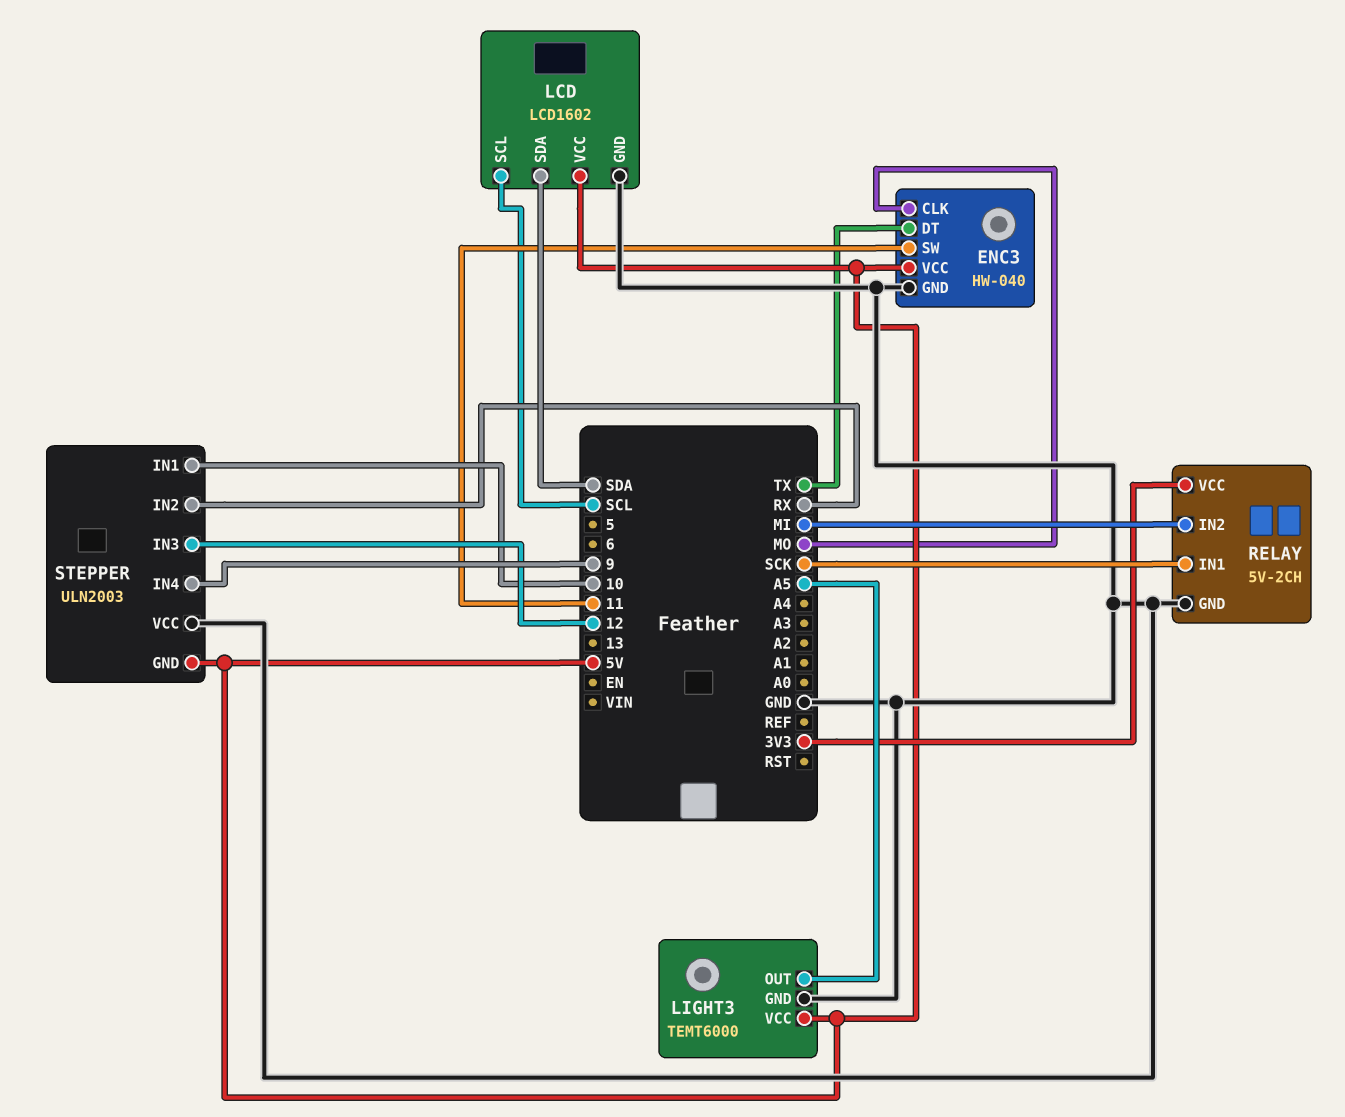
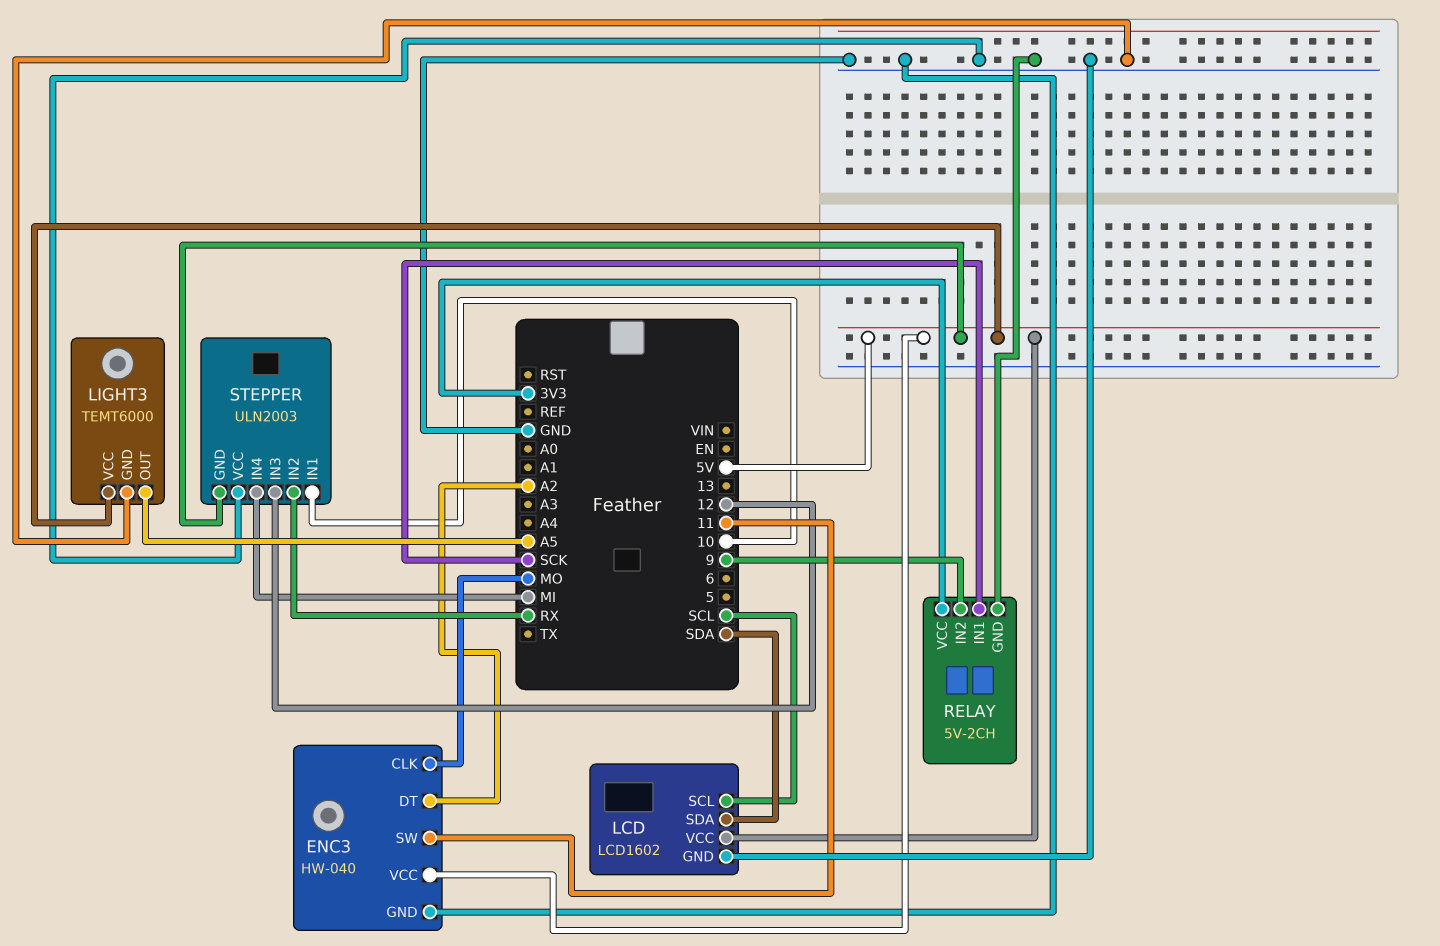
ENC3 pin DT: TX -> A2
RELAY pin IN2: MI -> 9
STEPPER pin IN4: 9 -> MI

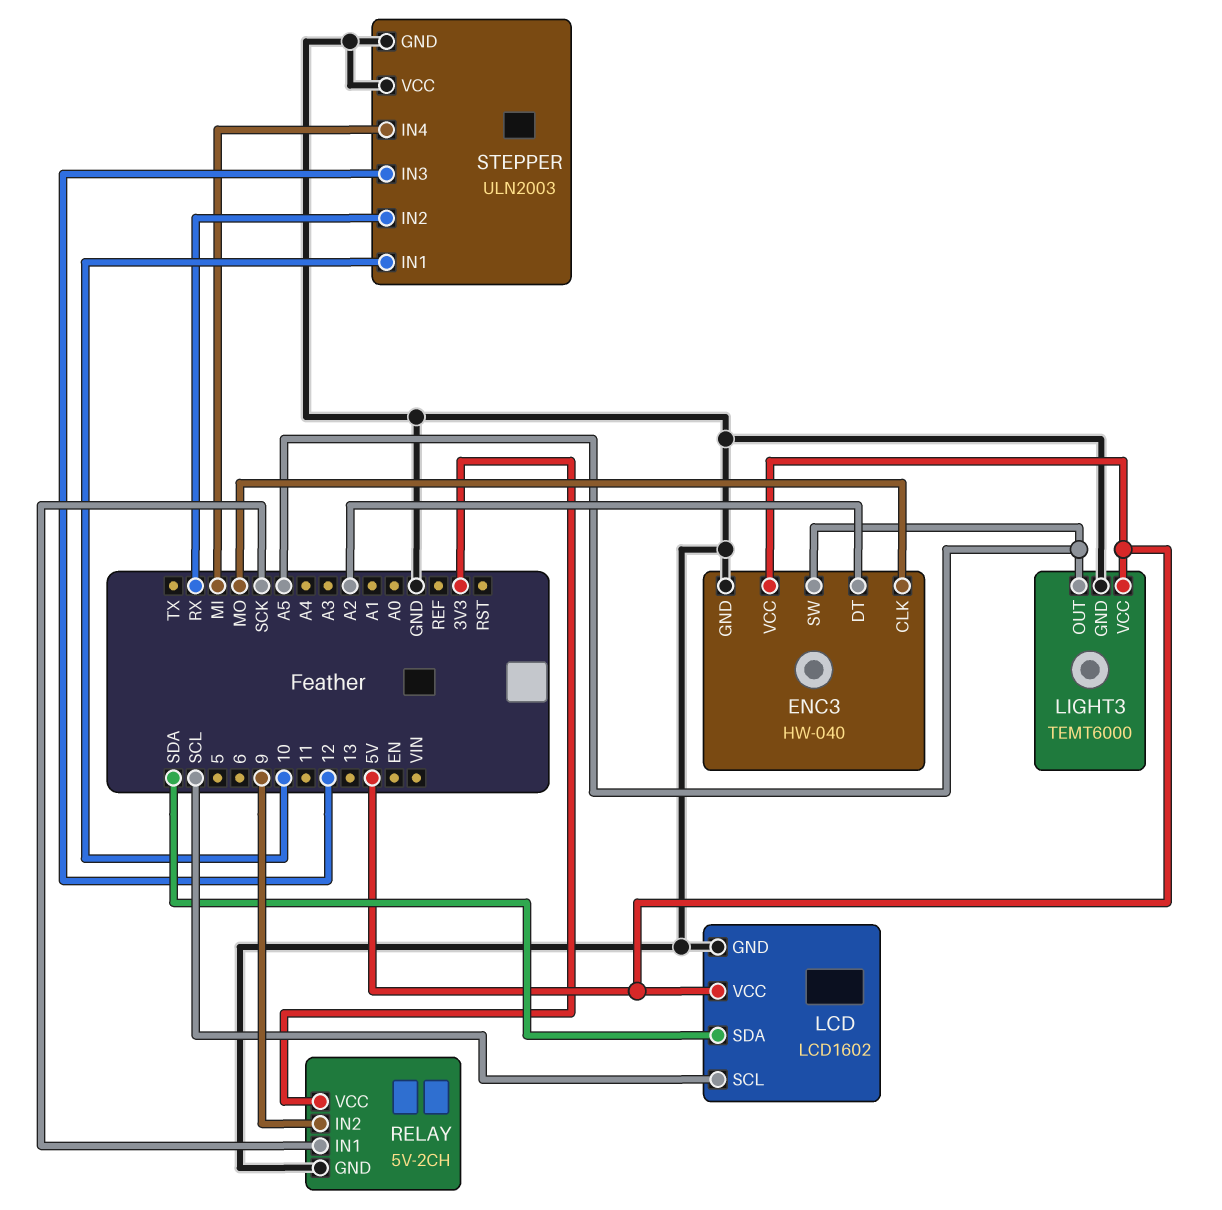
ENC3 pin SW: 11 -> A5
STEPPER pin GND: 5V -> GND

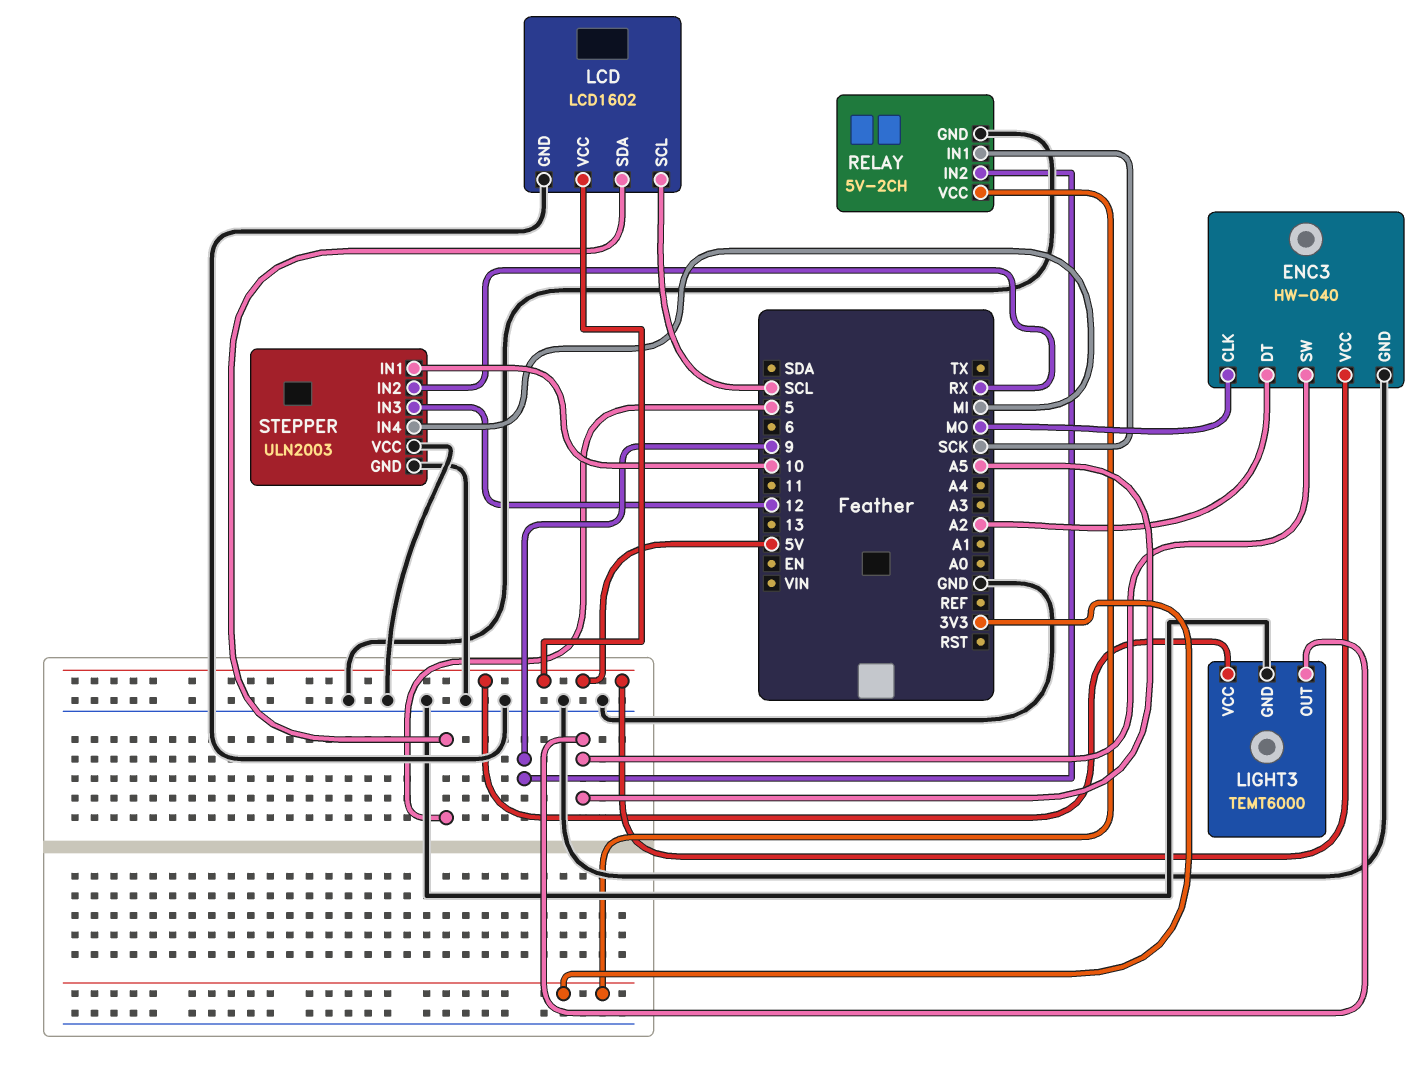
LCD pin SDA: SDA -> 5

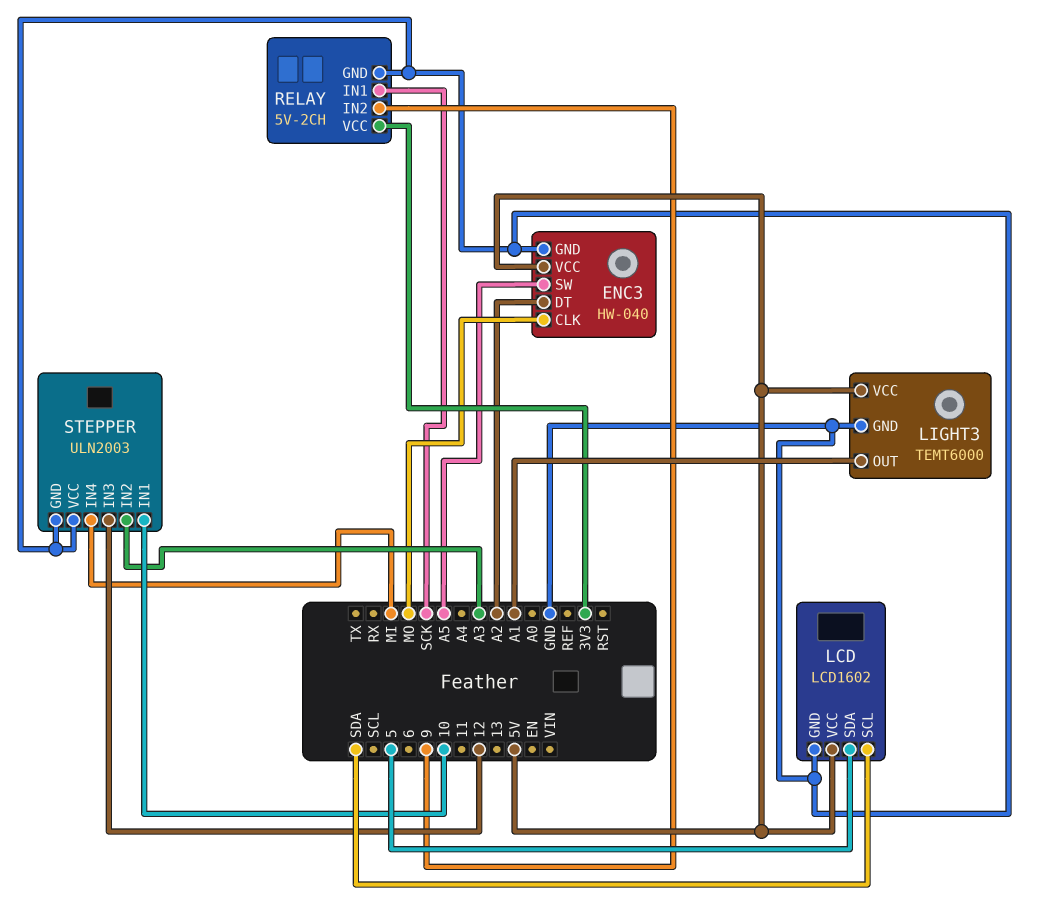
LCD pin SCL: SCL -> SDA
LIGHT3 pin OUT: A5 -> A1
STEPPER pin IN2: RX -> A3

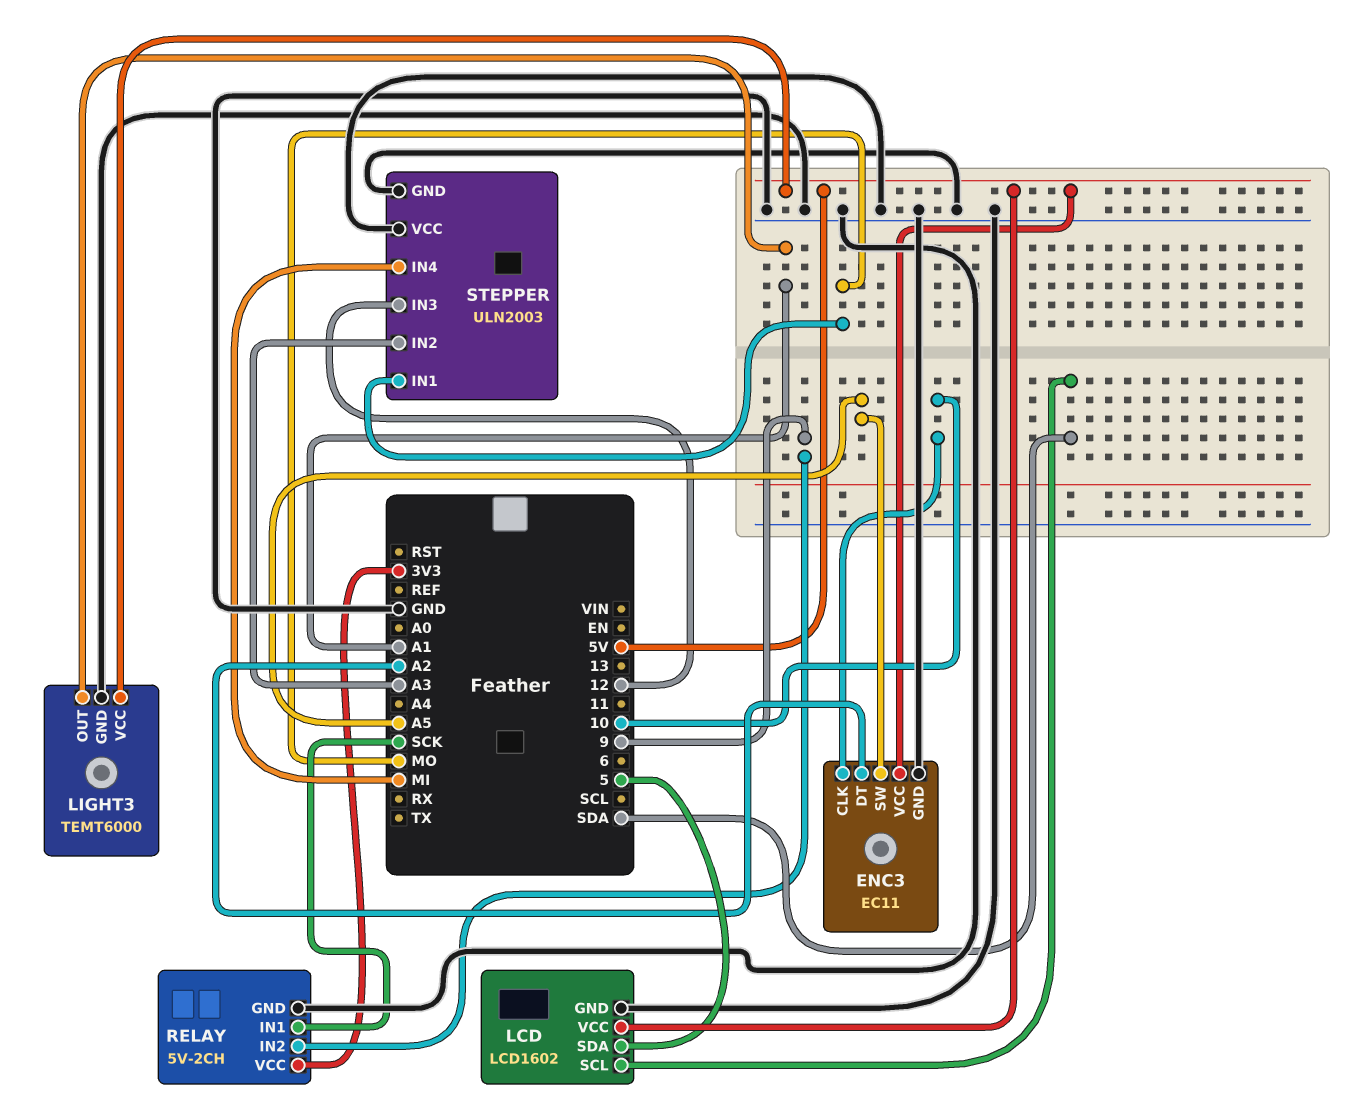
ENC3: HW-040 -> EC11
ENC3 pin CLK: MO -> 10
STEPPER pin IN1: 10 -> MO

